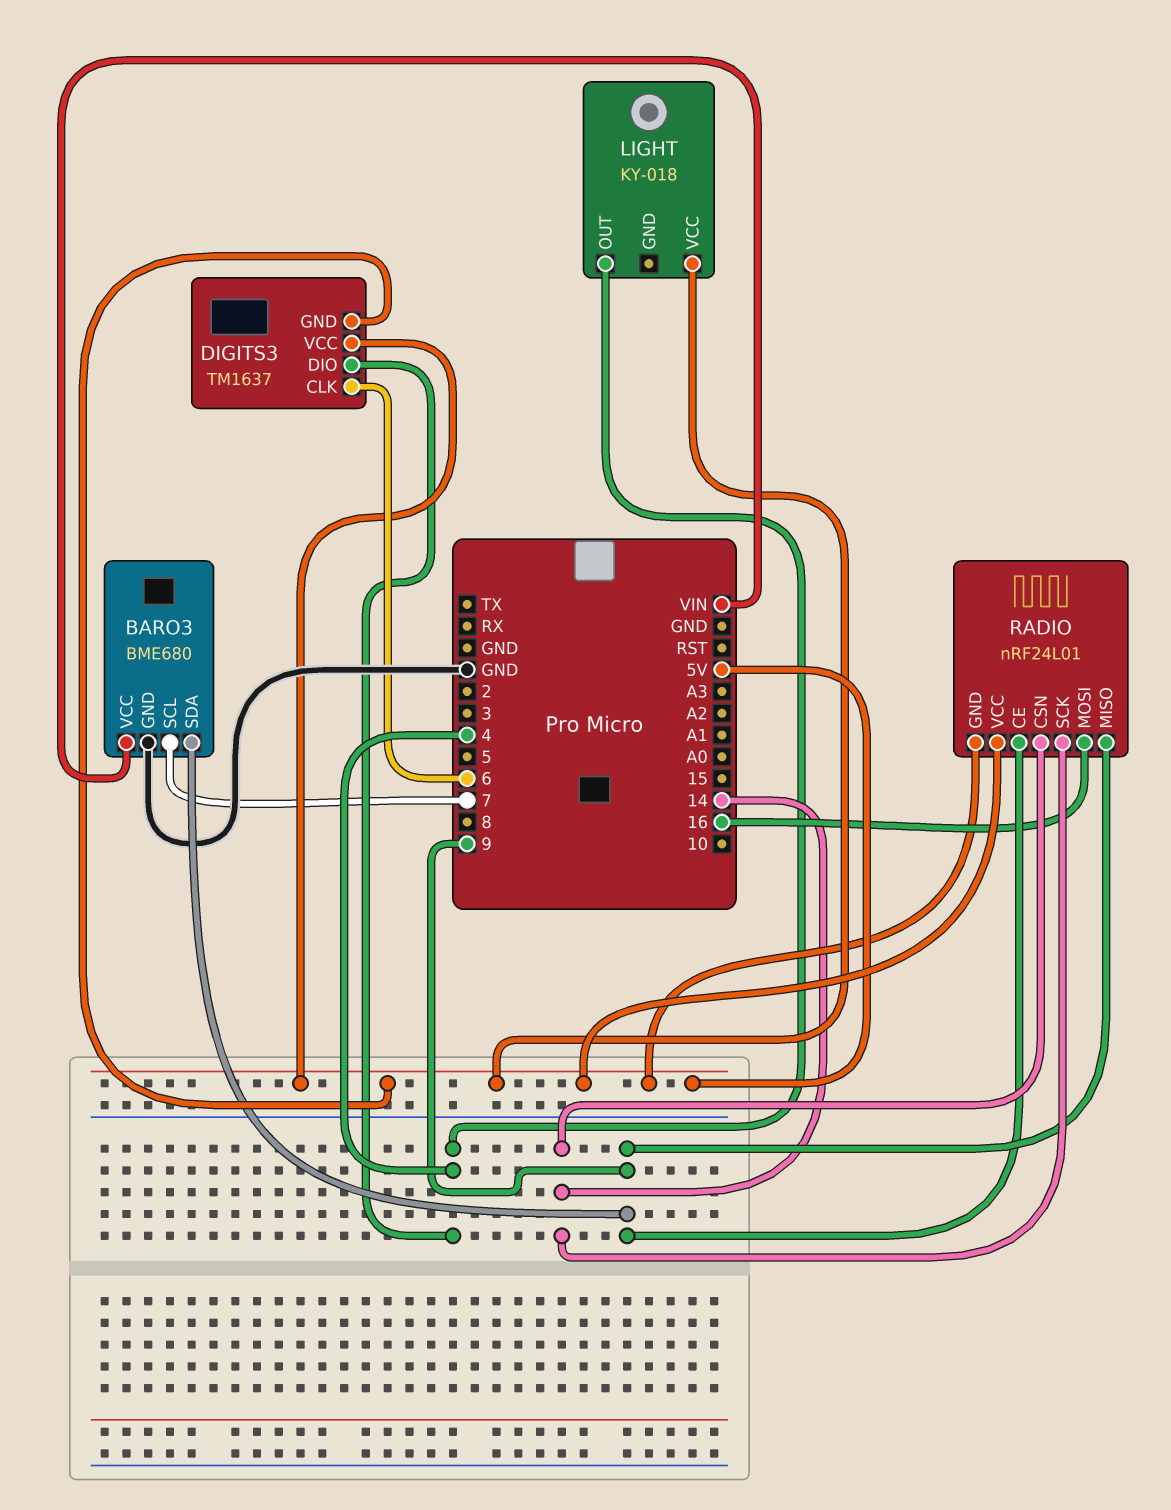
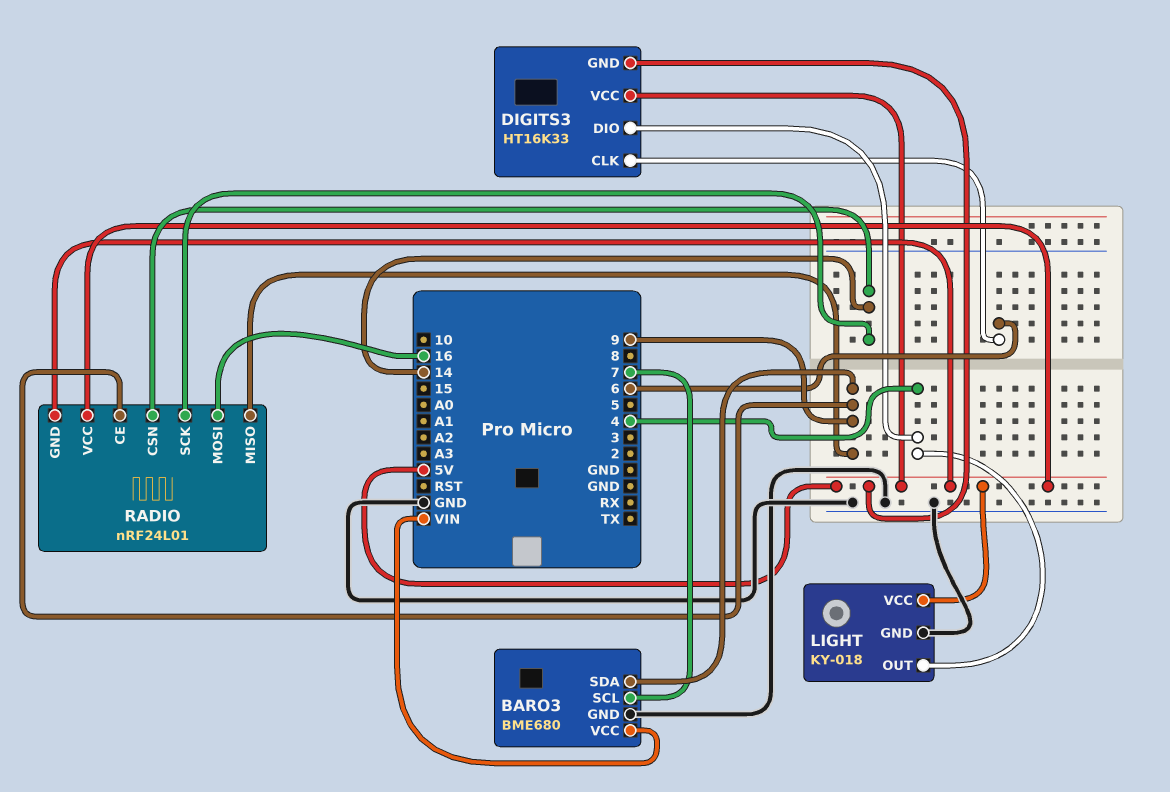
DIGITS3: TM1637 -> HT16K33
LIGHT pin GND: none -> GND

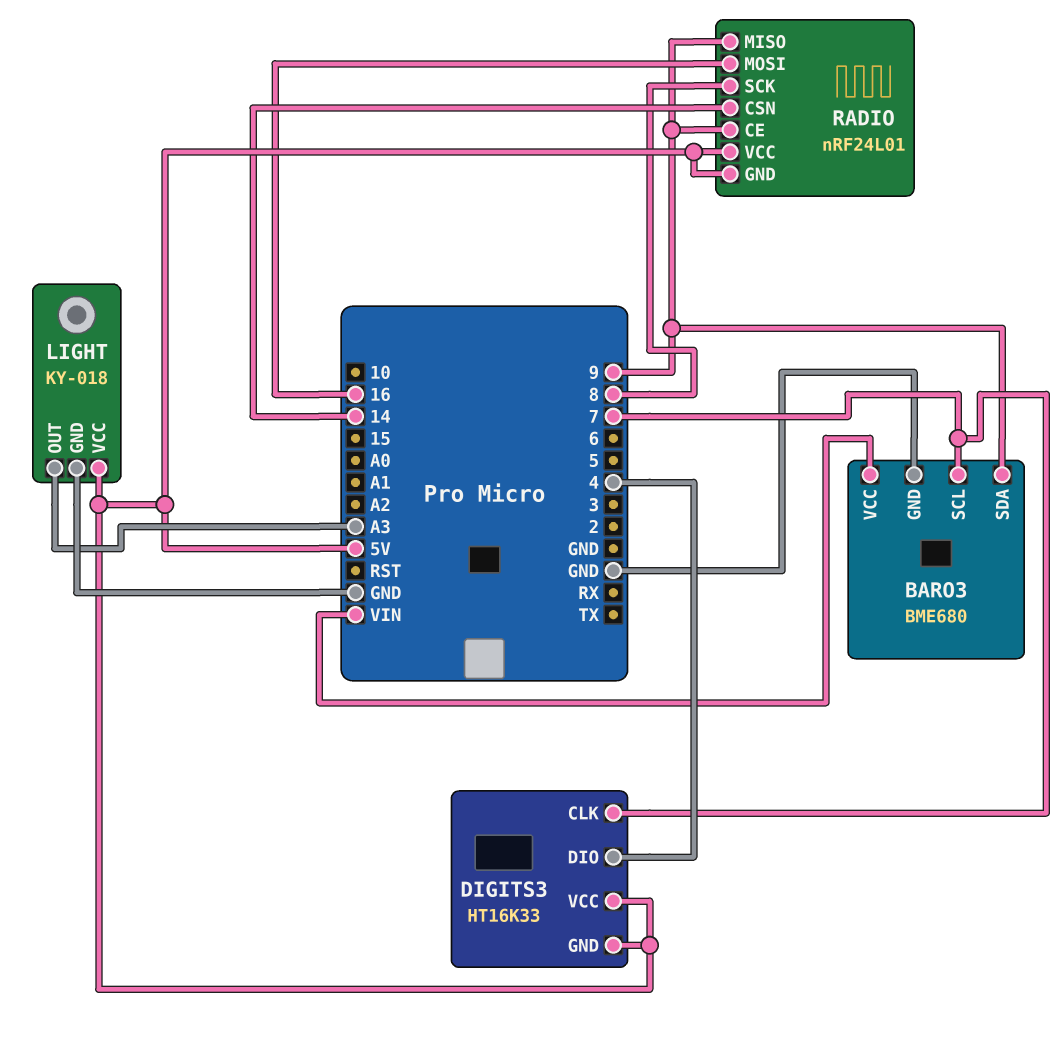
DIGITS3 pin CLK: 6 -> 7
LIGHT pin OUT: 4 -> A3
RADIO pin SCK: 14 -> 8

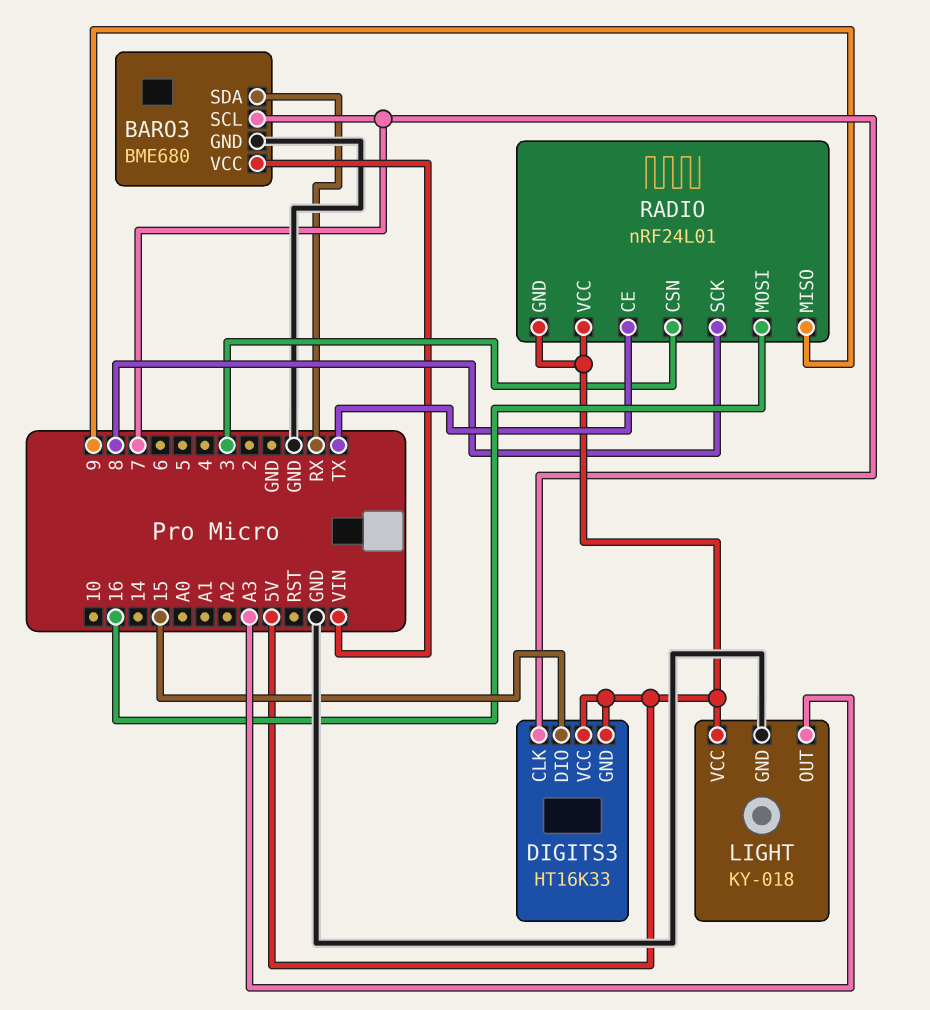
BARO3 pin SDA: 9 -> RX
DIGITS3 pin DIO: 4 -> 15
RADIO pin CE: 9 -> TX
RADIO pin CSN: 14 -> 3

